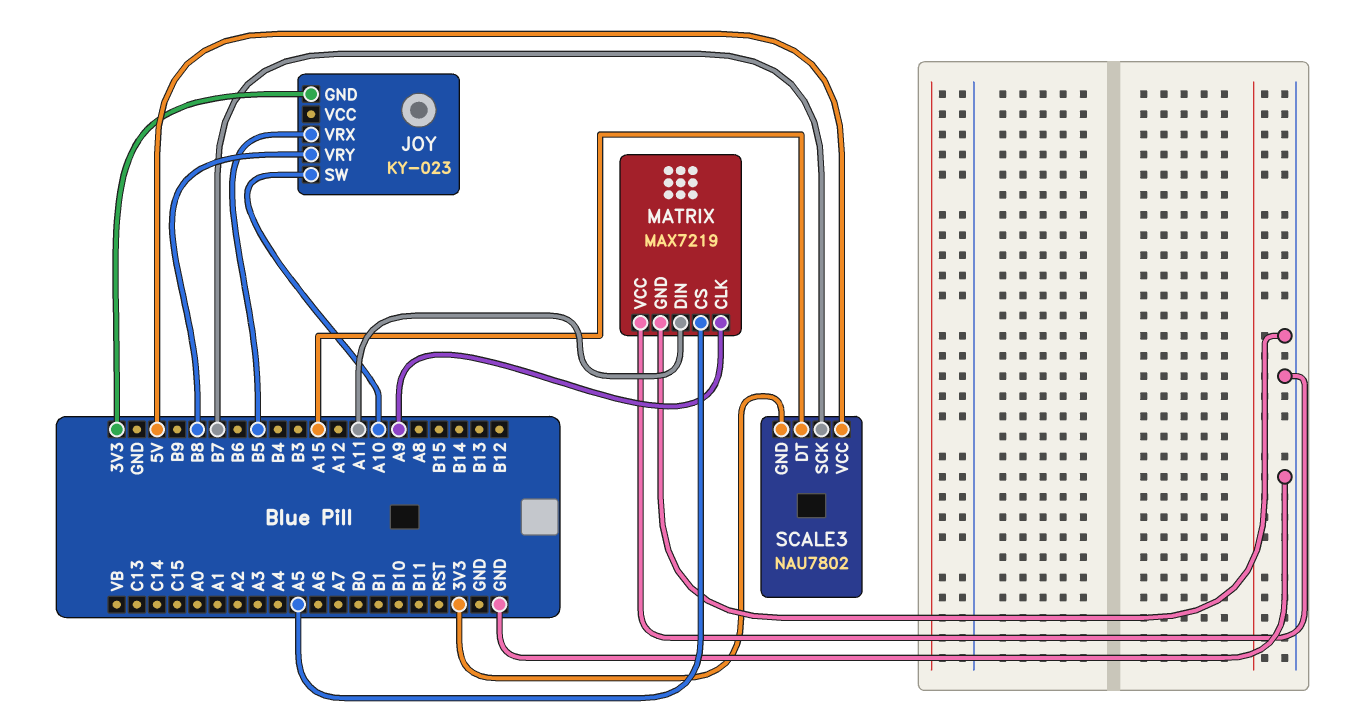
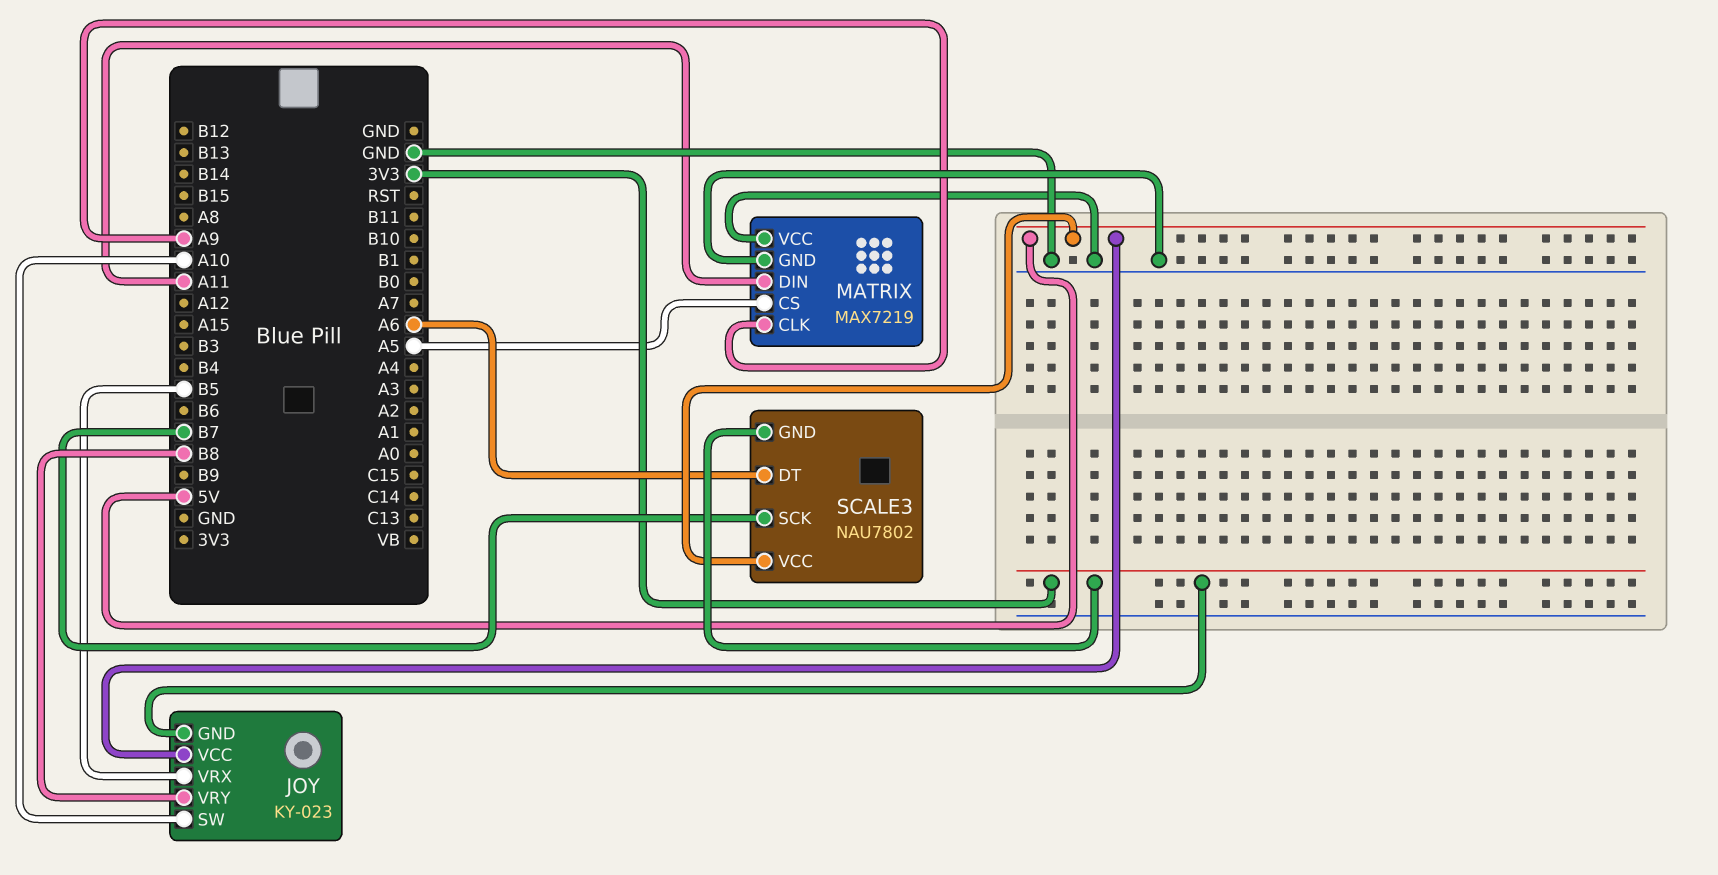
JOY pin VCC: none -> 5V
SCALE3 pin DT: A15 -> A6

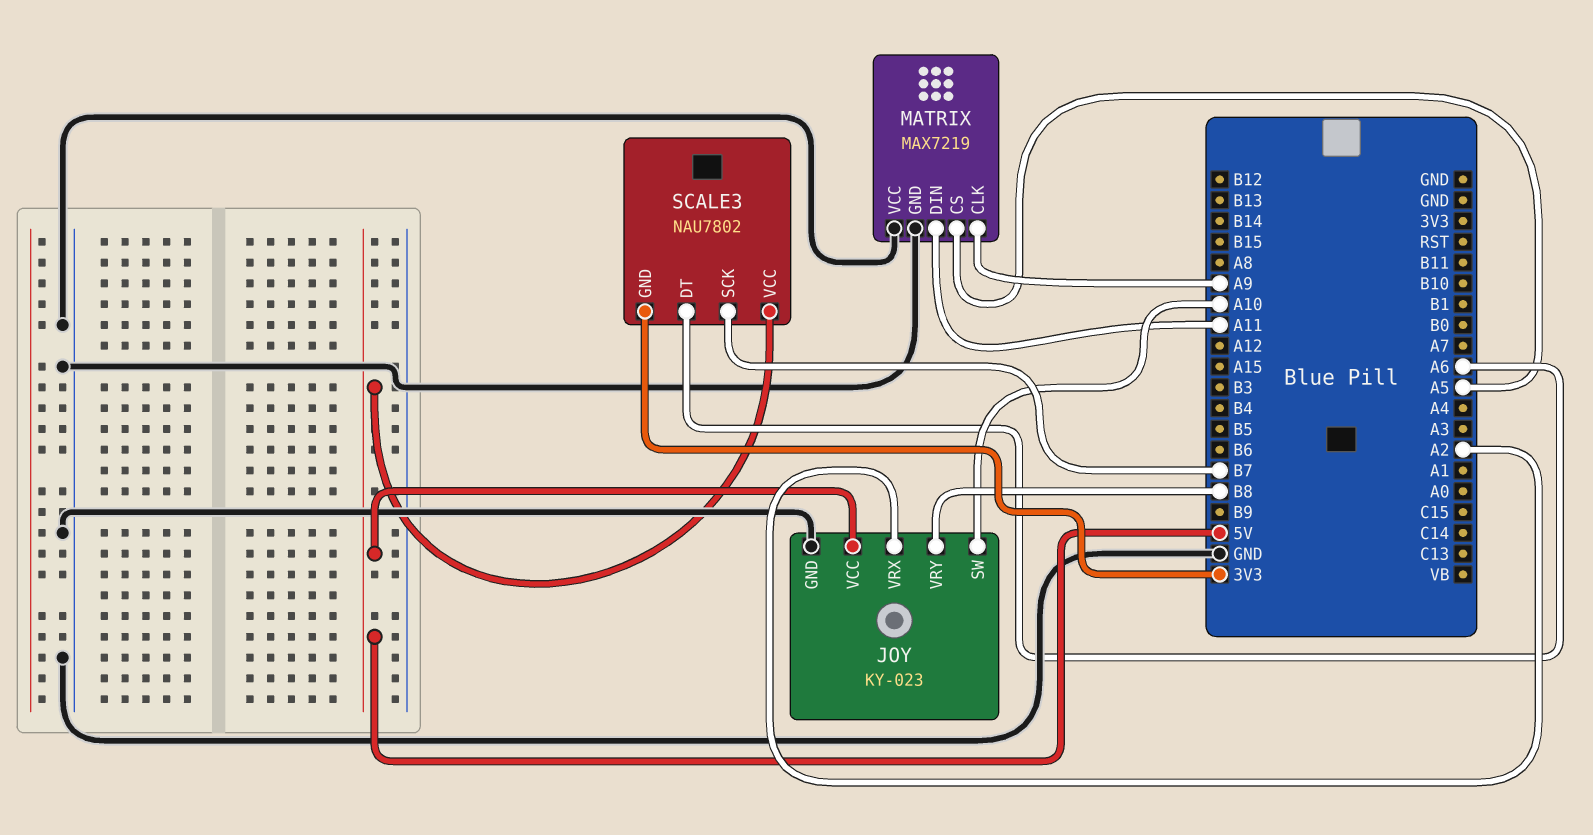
JOY pin GND: 3V3 -> GND
JOY pin VRX: B5 -> A2

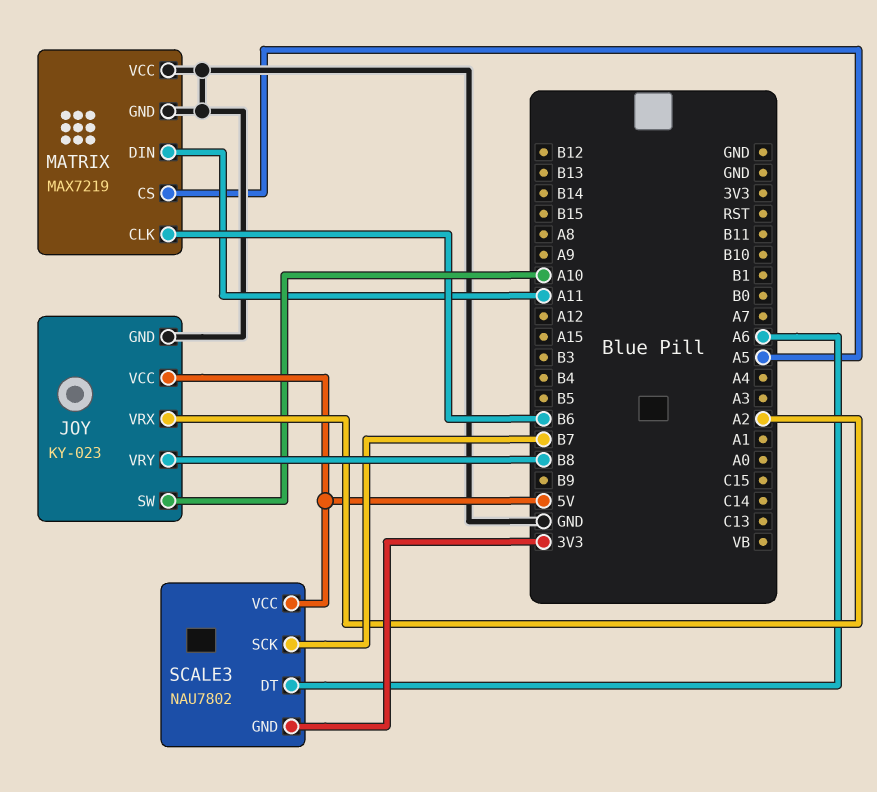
MATRIX pin CLK: A9 -> B6

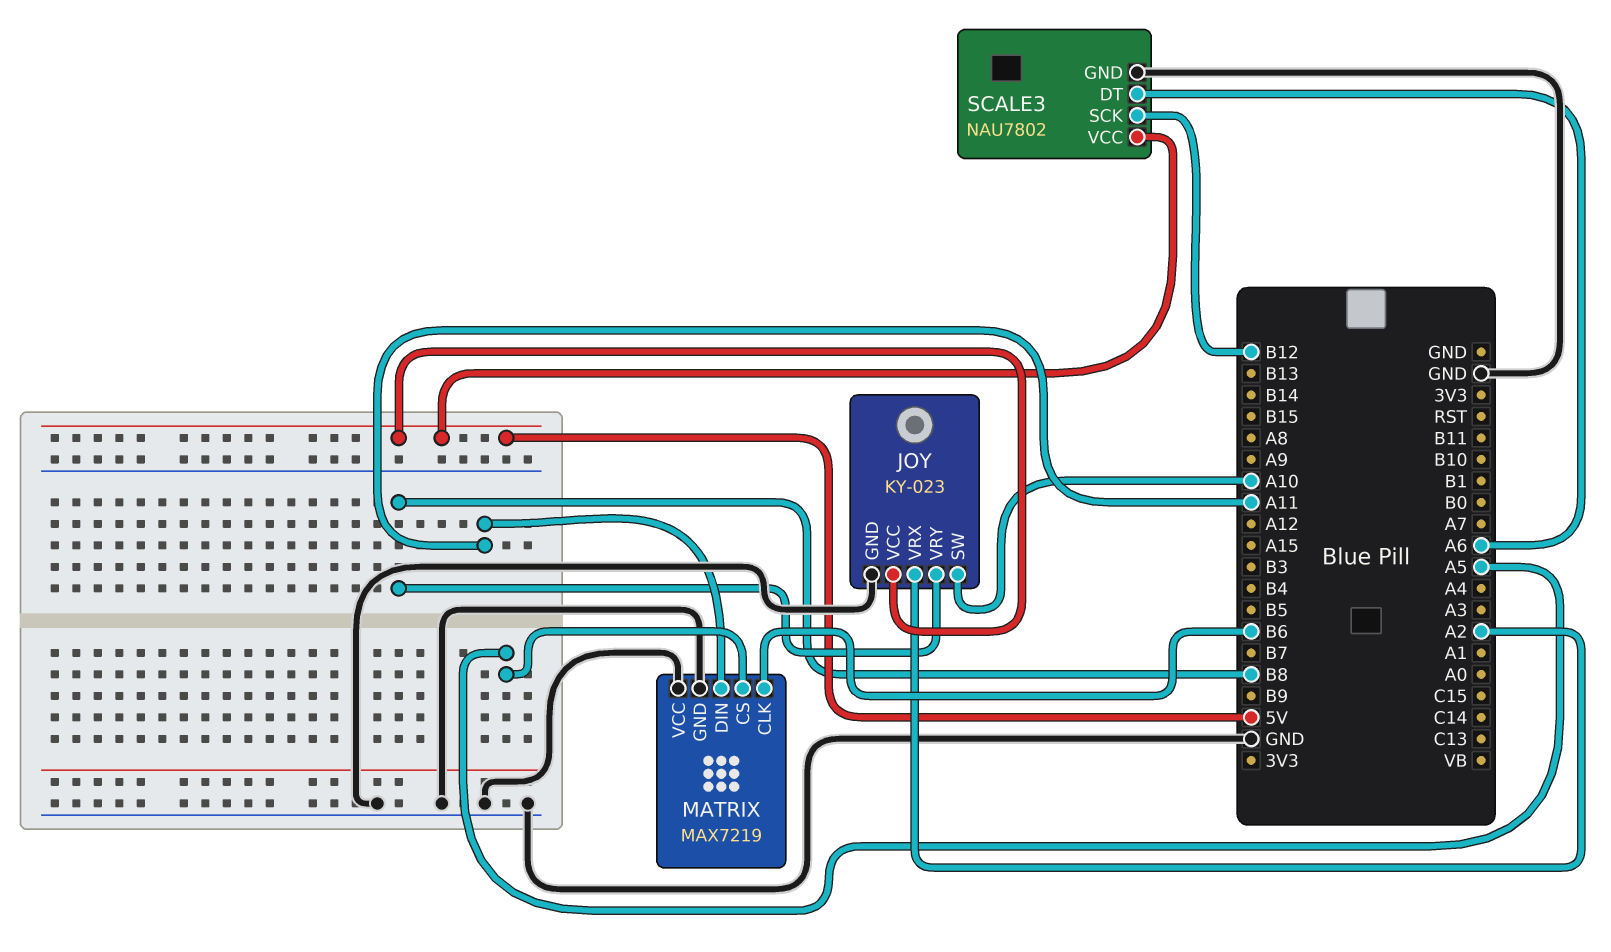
SCALE3 pin GND: 3V3 -> GND
SCALE3 pin SCK: B7 -> B12

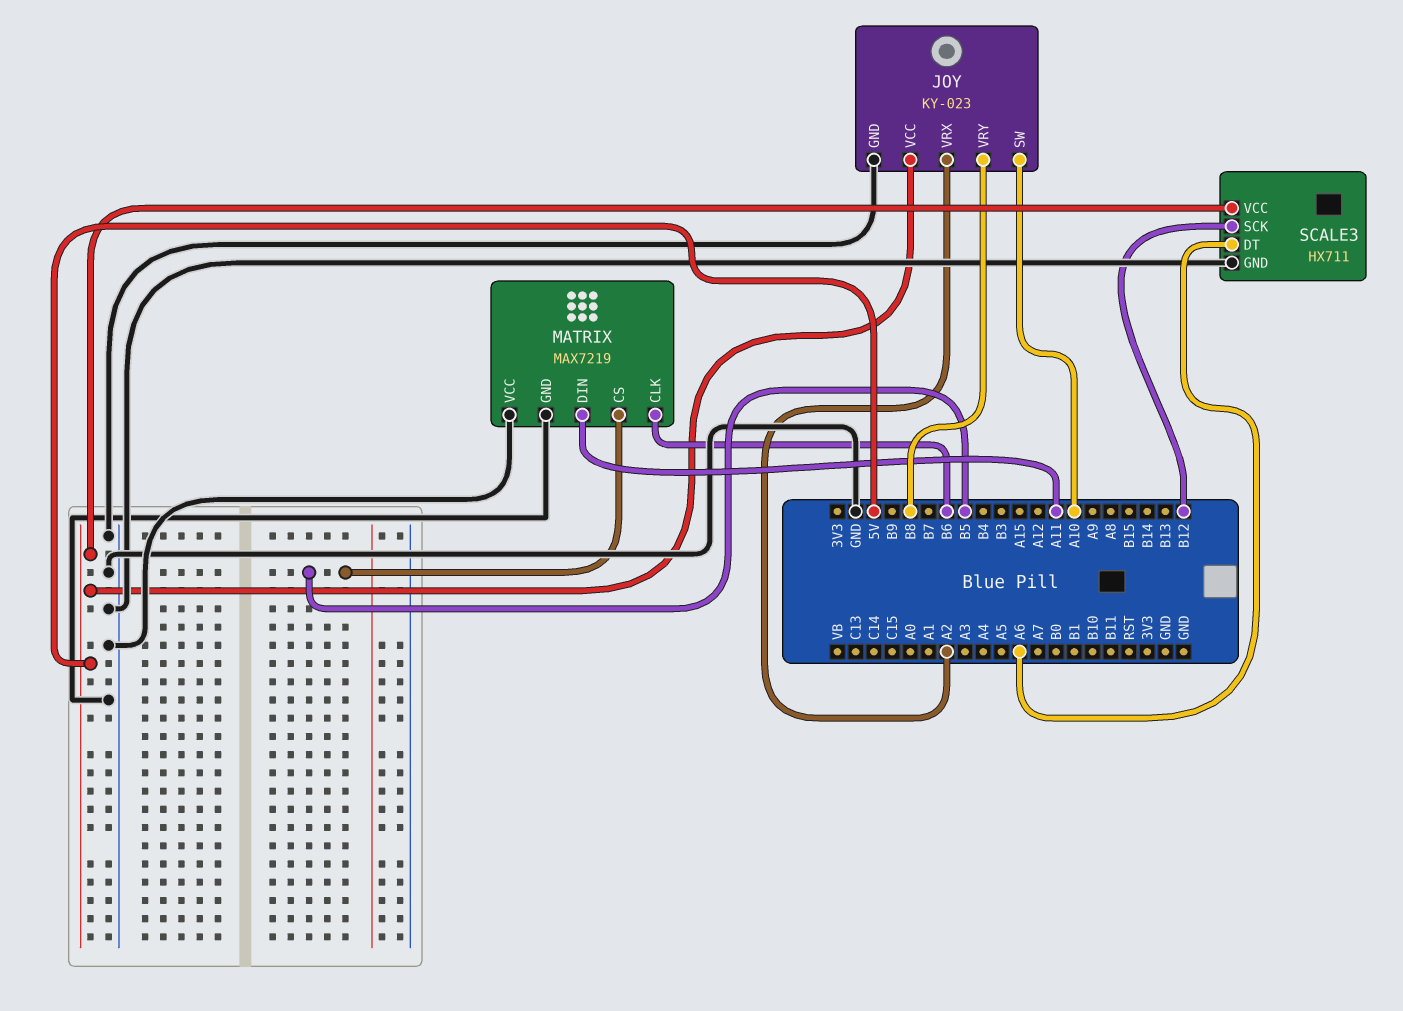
MATRIX pin CS: A5 -> B5
SCALE3: NAU7802 -> HX711

